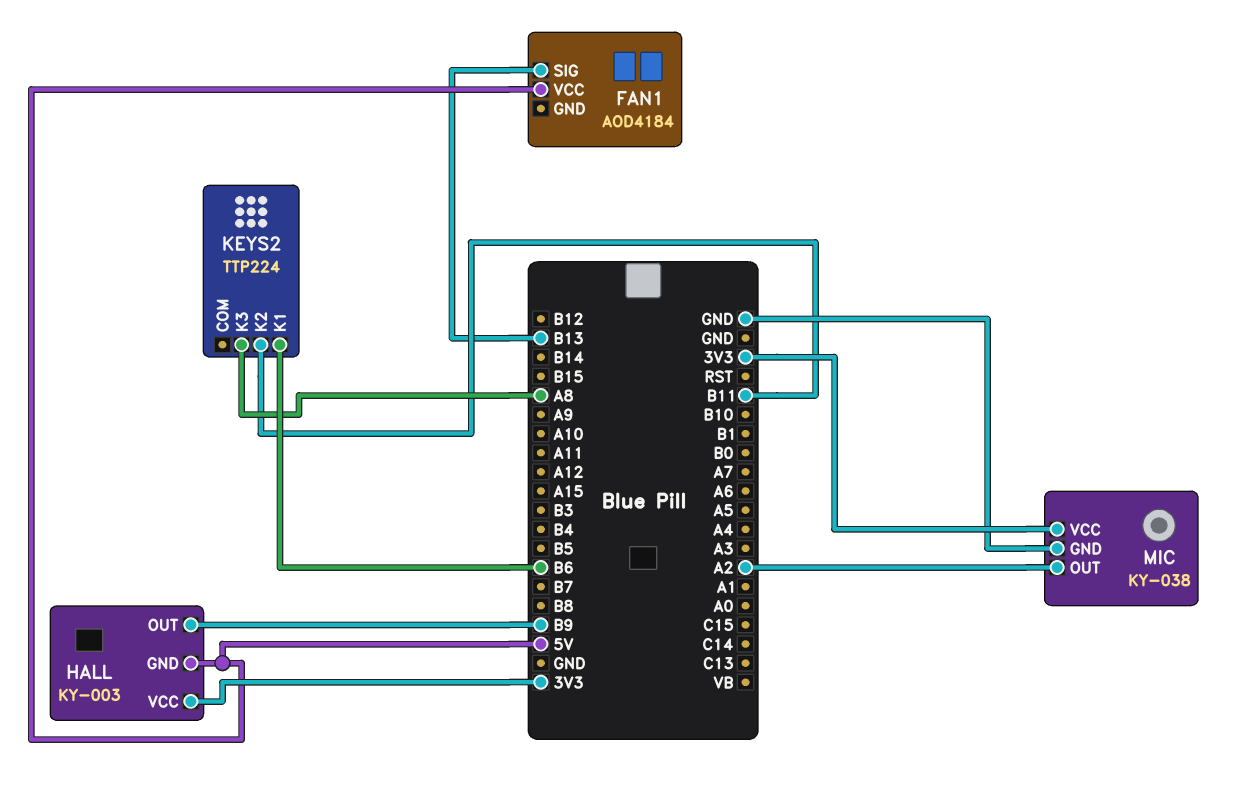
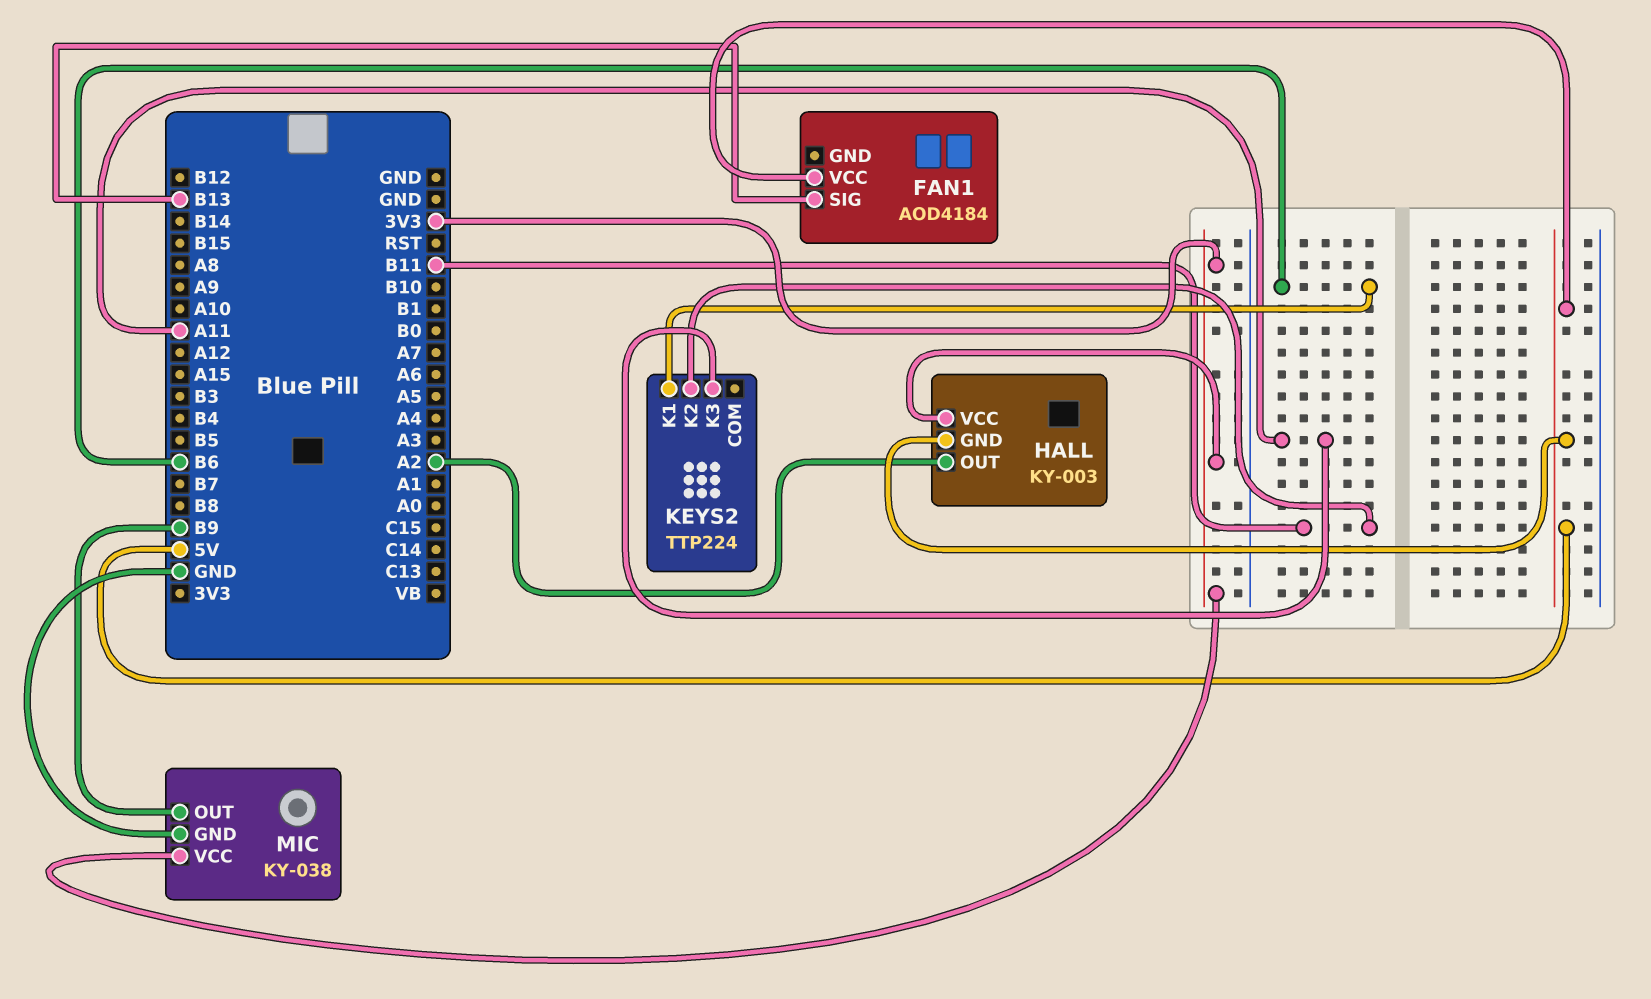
HALL pin OUT: B9 -> A2
KEYS2 pin K3: A8 -> A11
MIC pin OUT: A2 -> B9

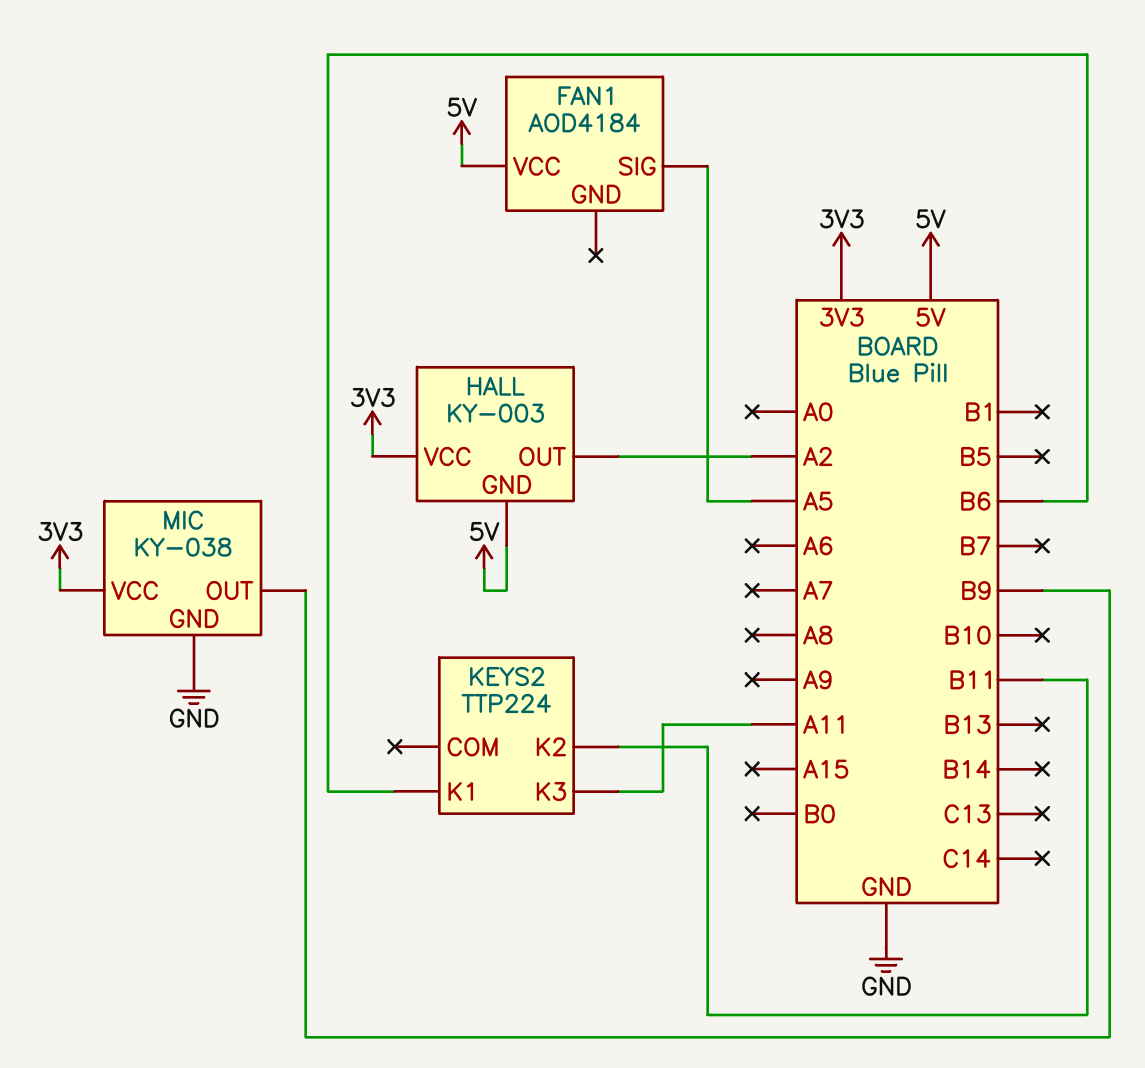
FAN1 pin SIG: B13 -> A5

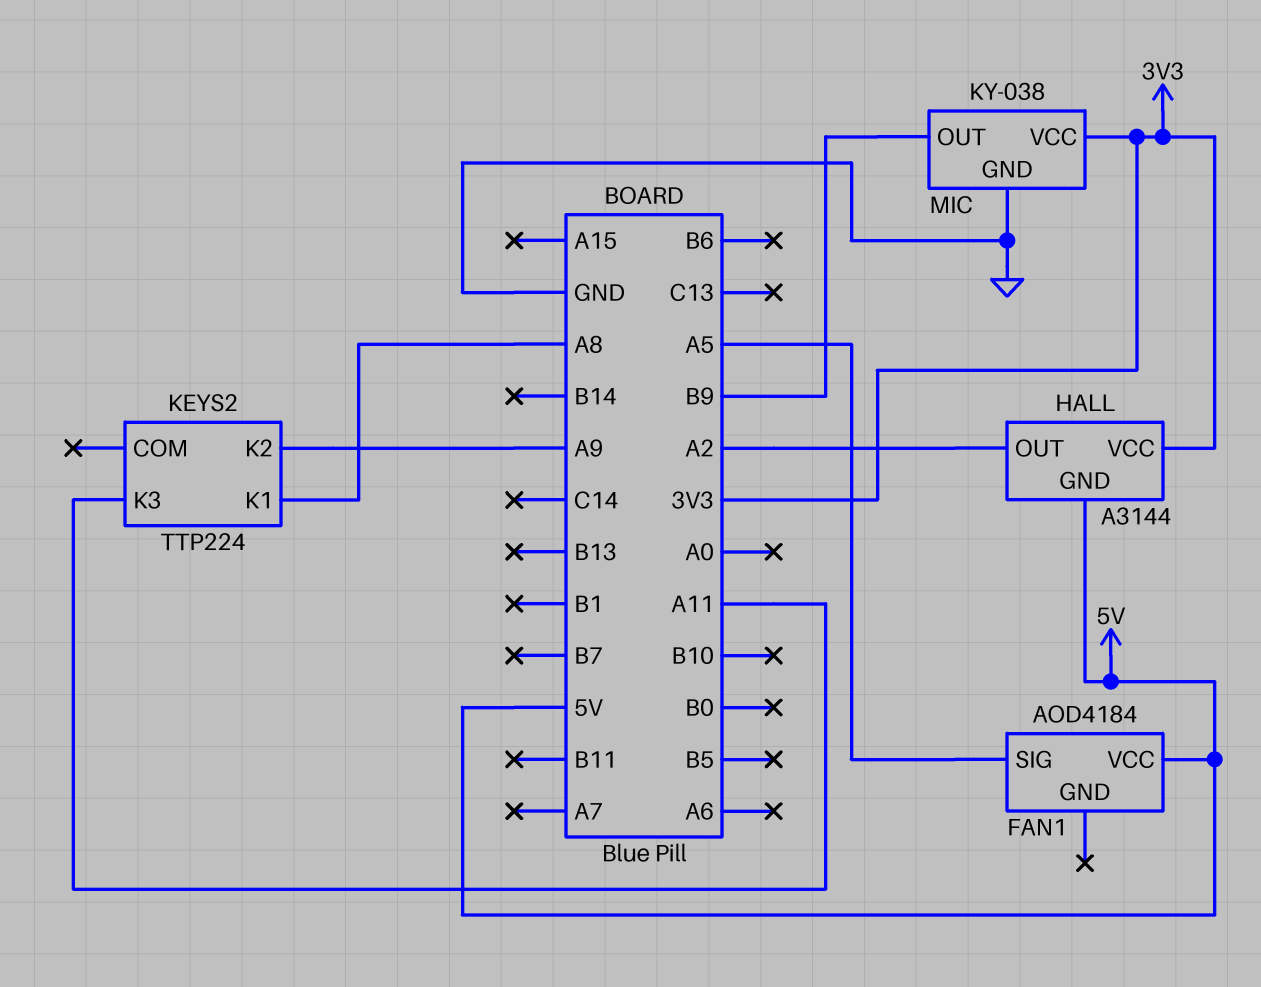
HALL: KY-003 -> A3144
KEYS2 pin K1: B6 -> A8
KEYS2 pin K2: B11 -> A9

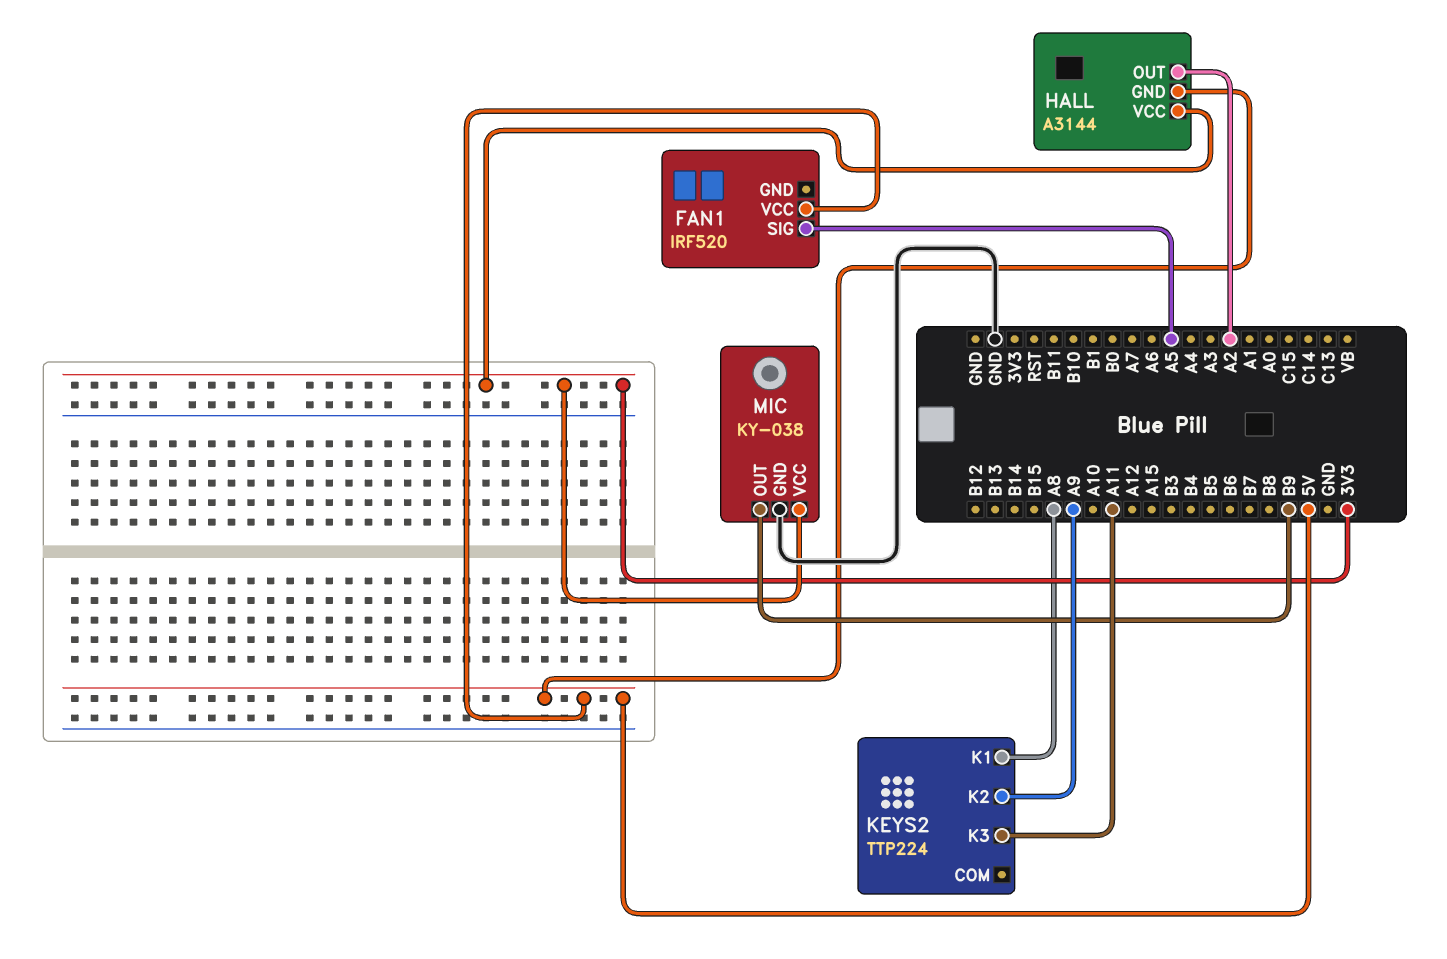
FAN1: AOD4184 -> IRF520

